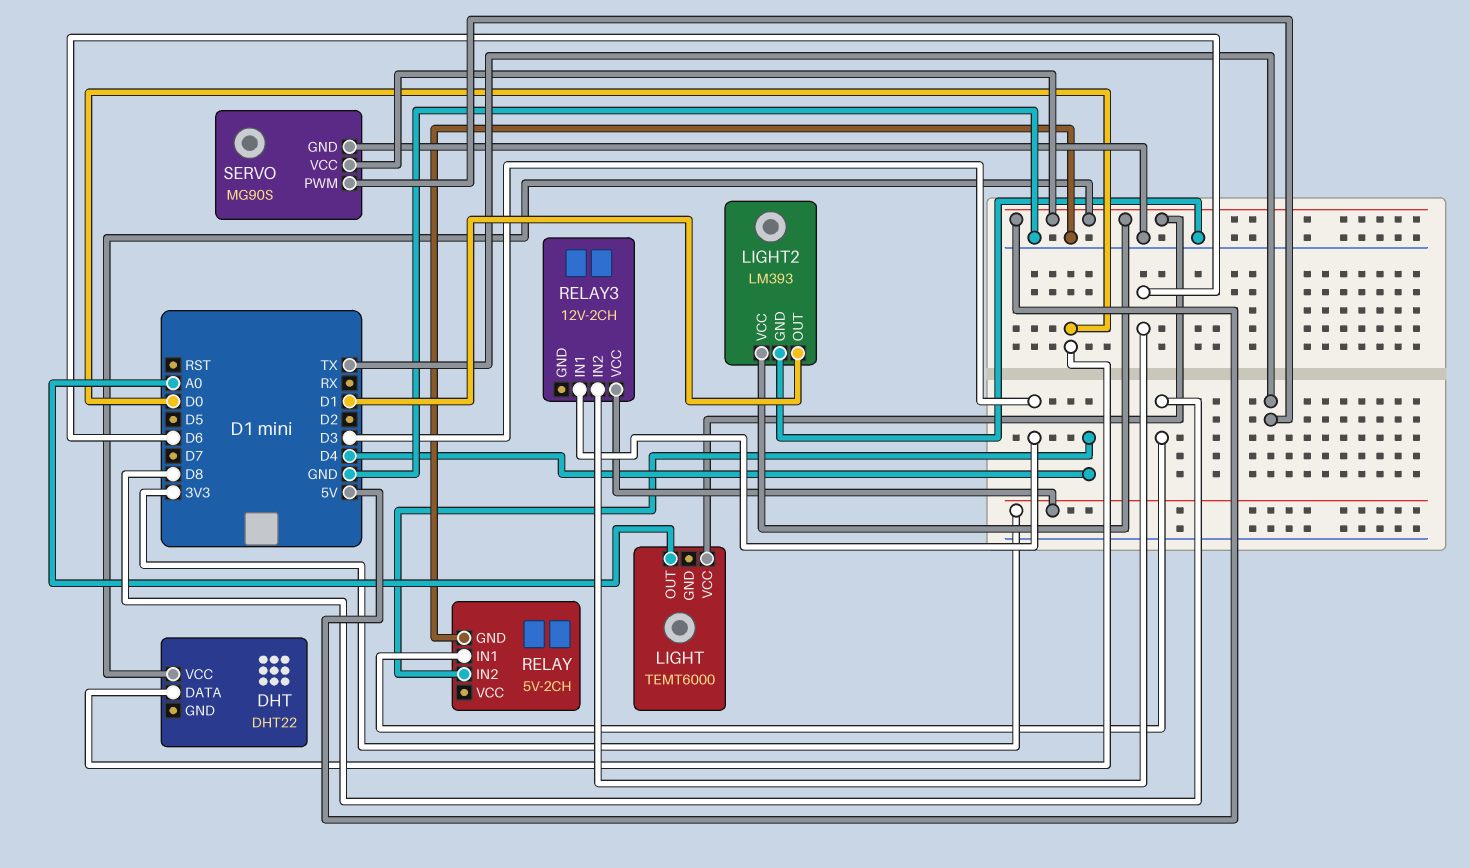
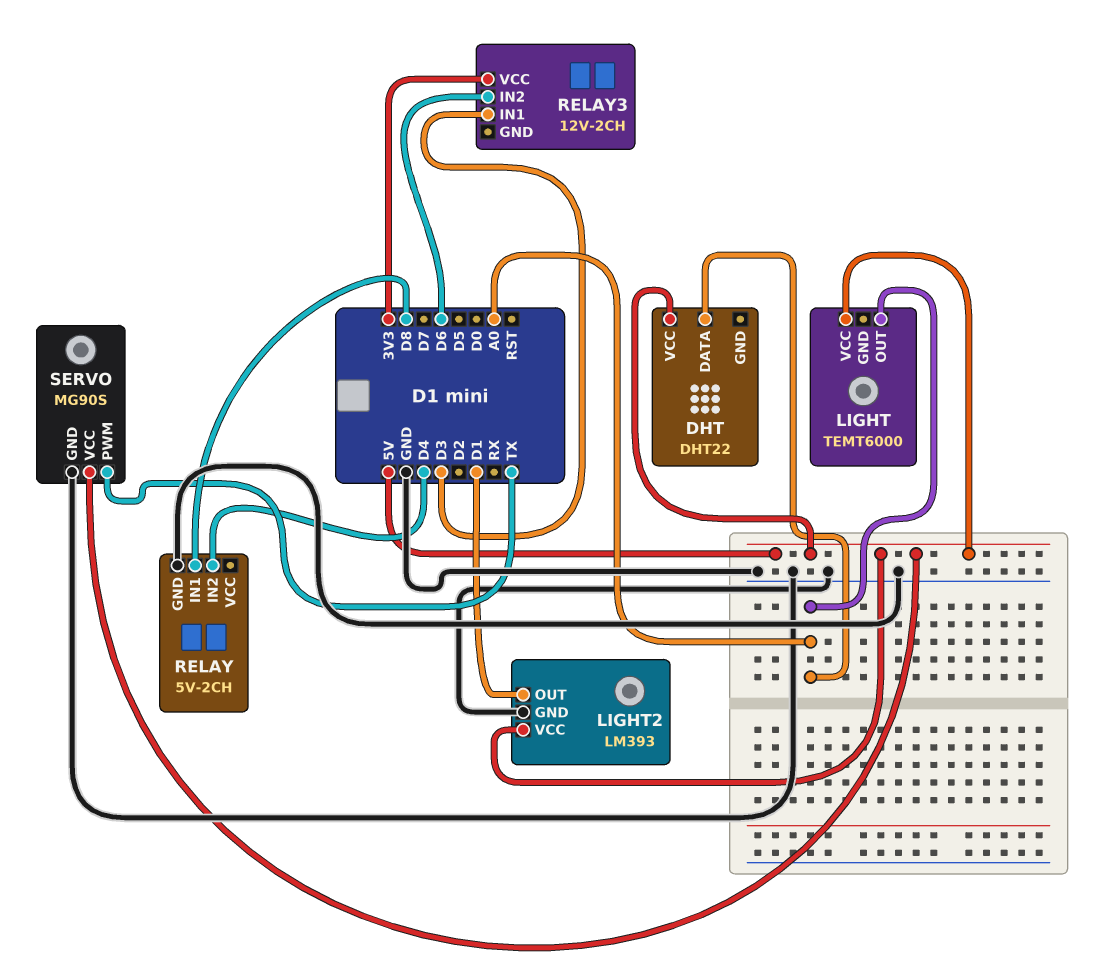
DHT pin DATA: D0 -> A0

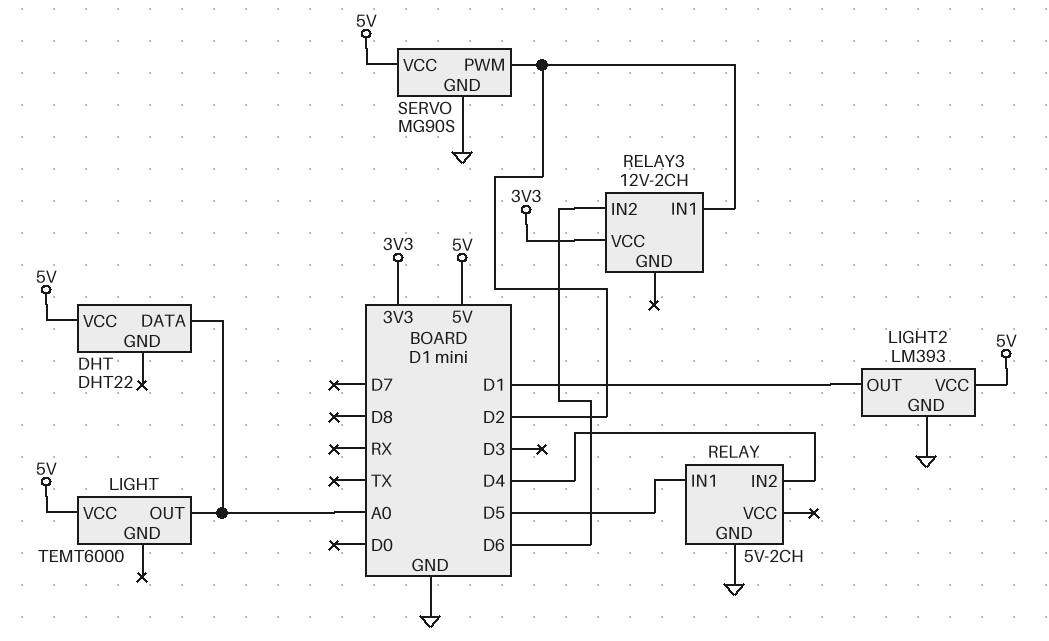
RELAY pin IN1: D8 -> D5
RELAY3 pin IN1: D3 -> D2
SERVO pin PWM: TX -> D2

